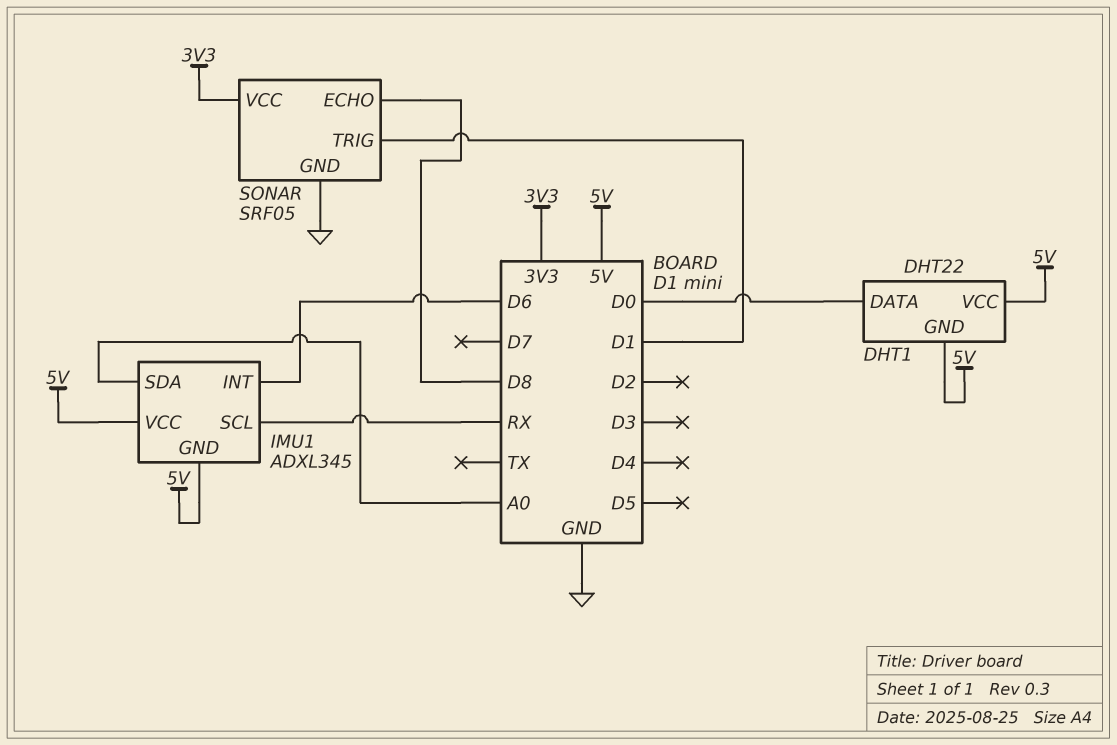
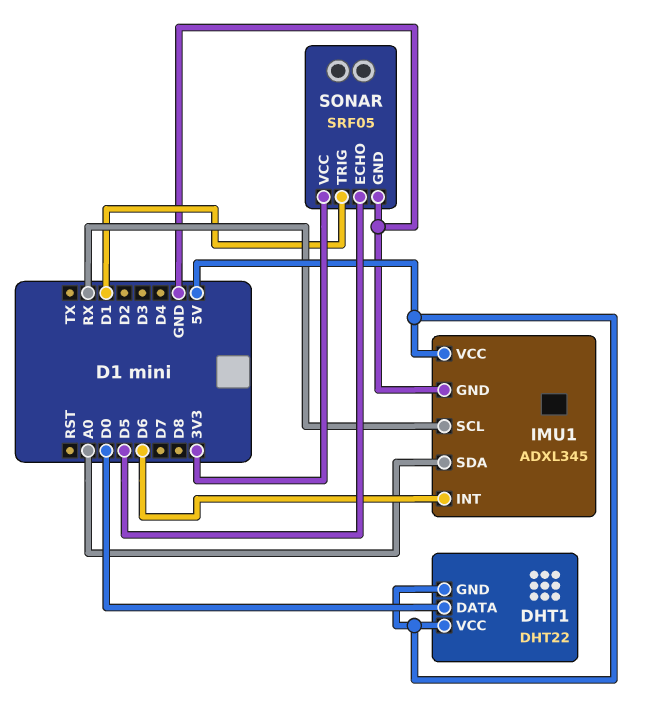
IMU1 pin GND: 5V -> GND
SONAR pin ECHO: D8 -> D5

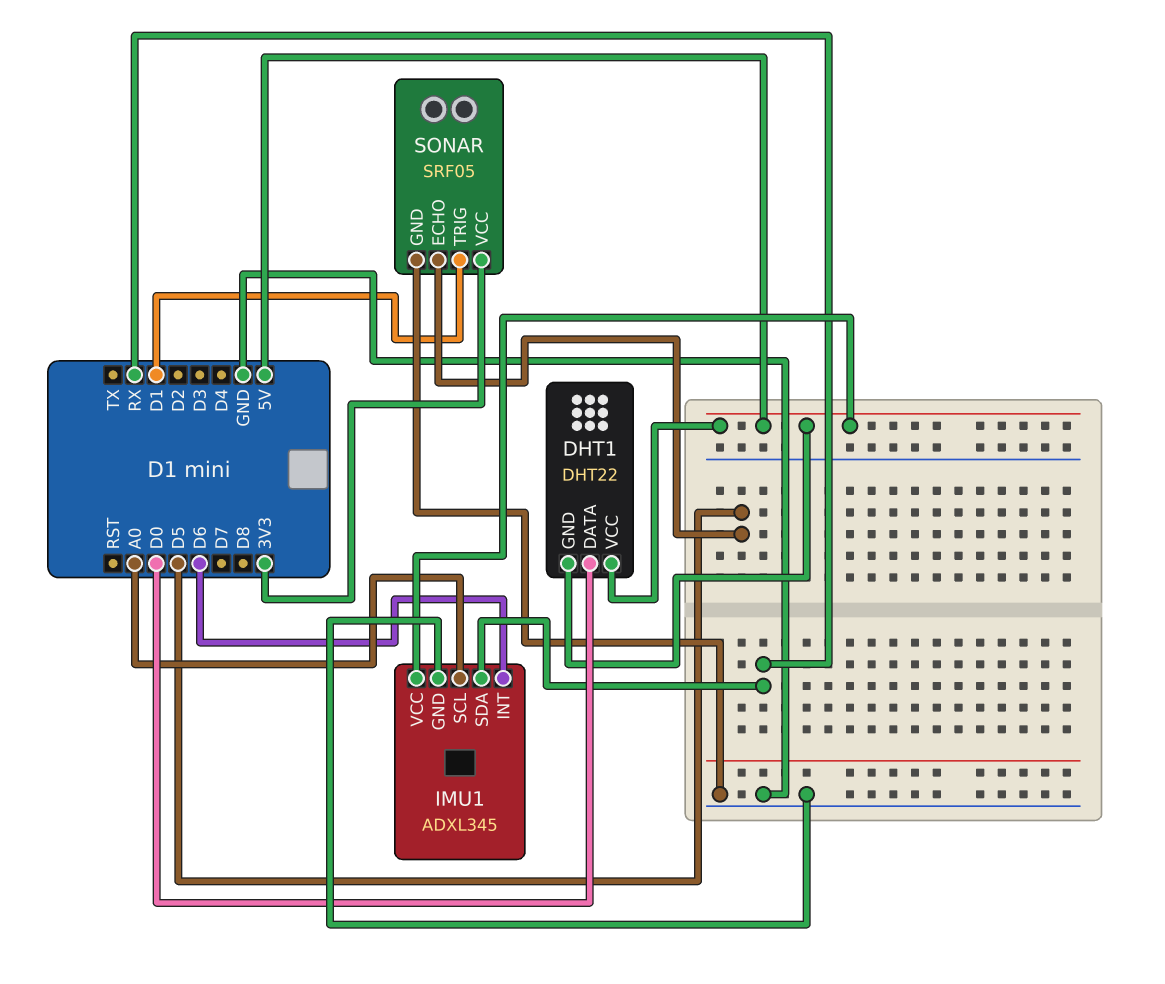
IMU1 pin SCL: RX -> A0
IMU1 pin SDA: A0 -> RX

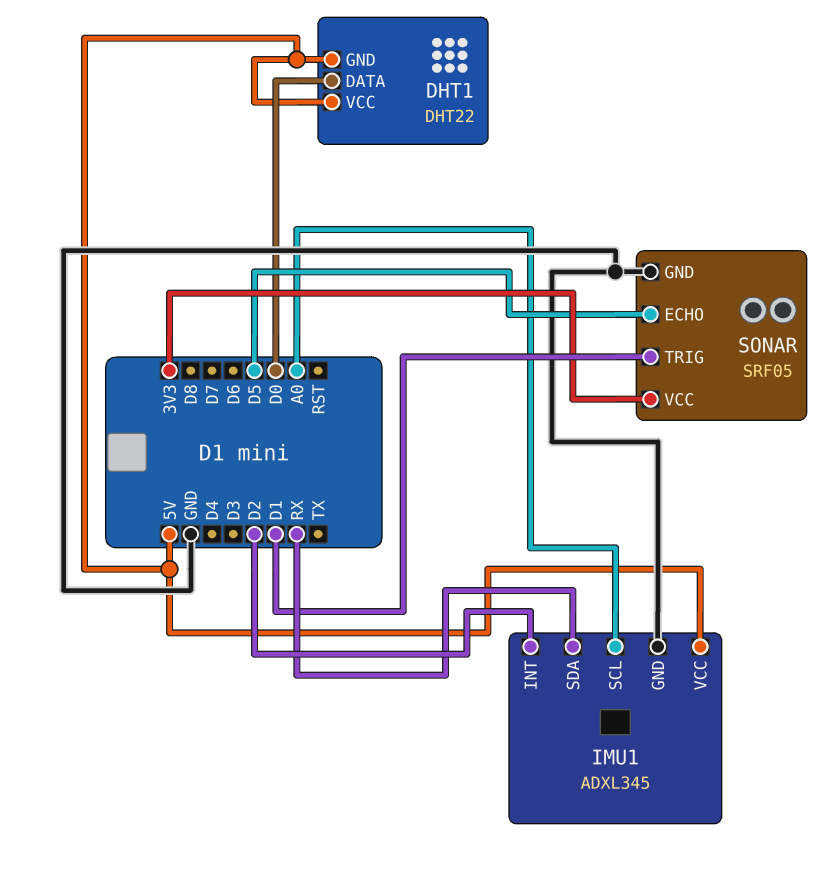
IMU1 pin INT: D6 -> D2

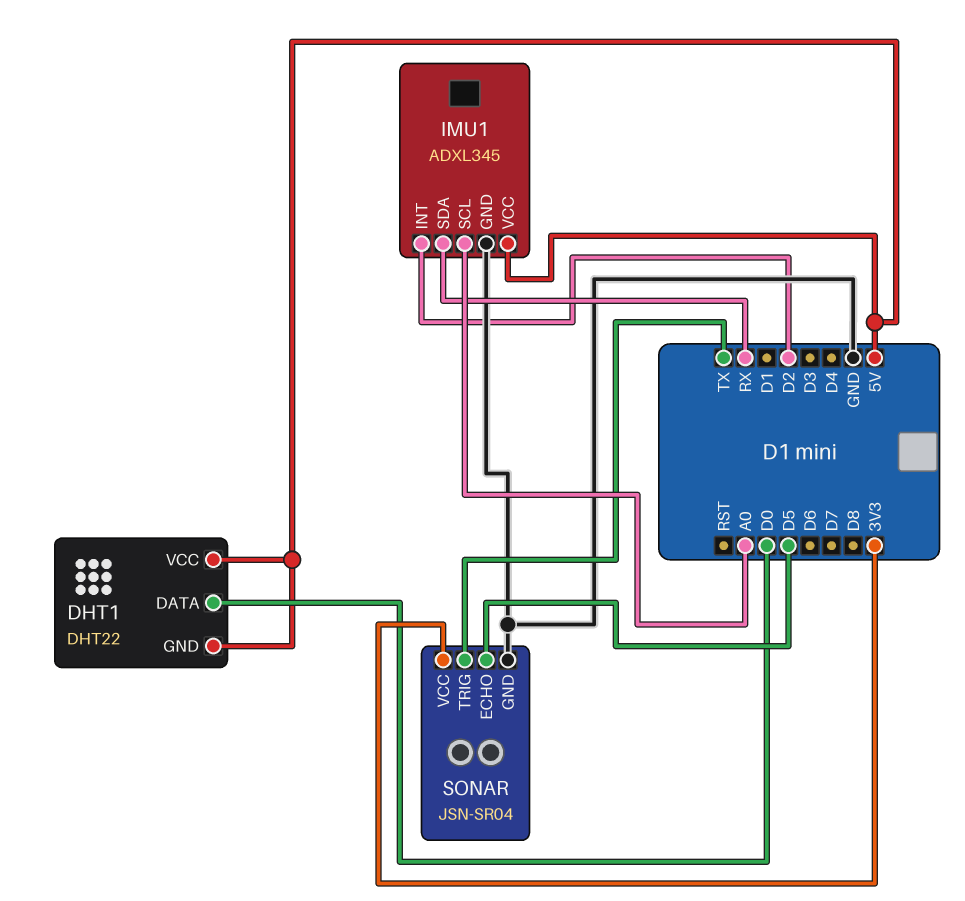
SONAR: SRF05 -> JSN-SR04
SONAR pin TRIG: D1 -> TX

